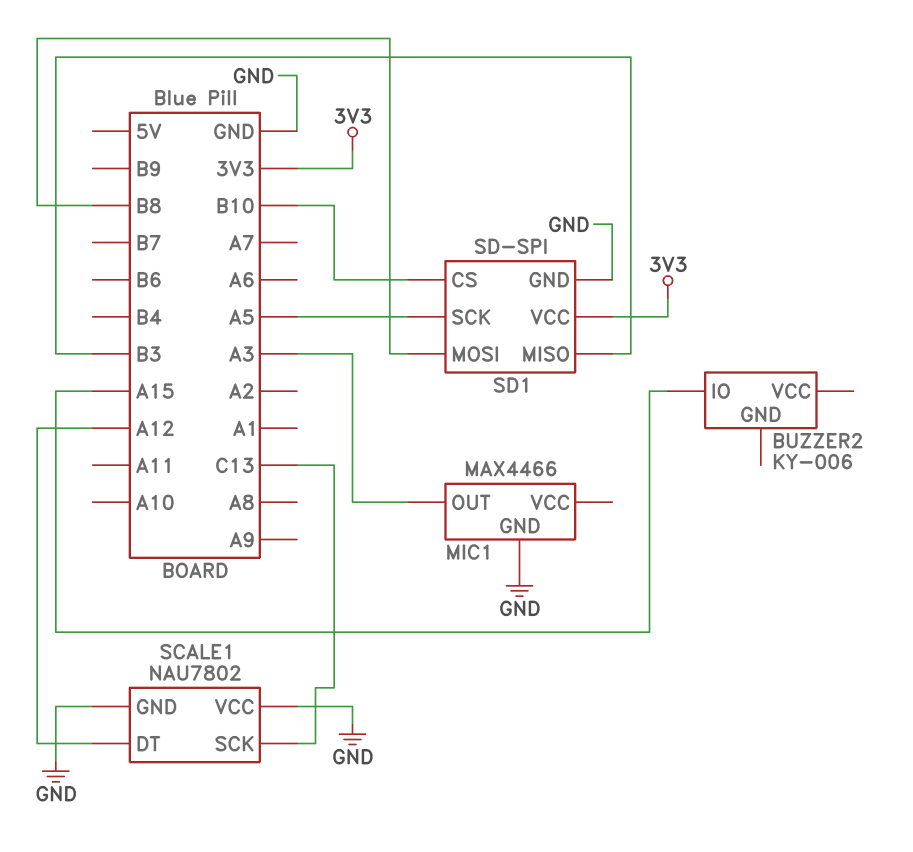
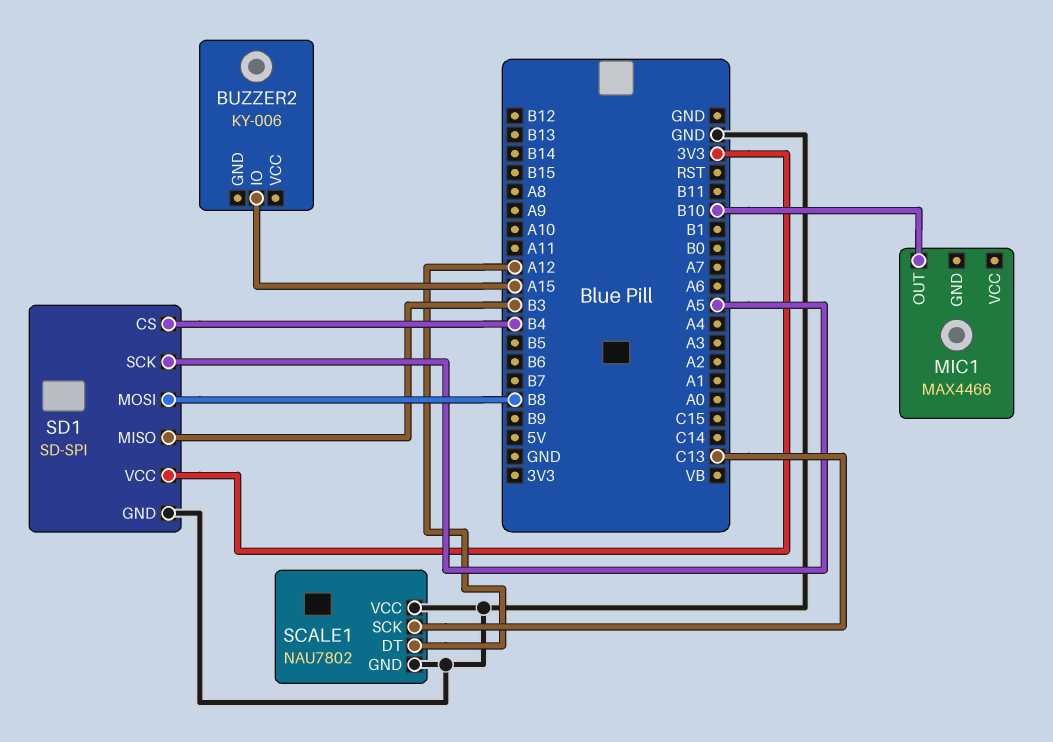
MIC1 pin GND: GND -> none
MIC1 pin OUT: A3 -> B10
SD1 pin CS: B10 -> B4

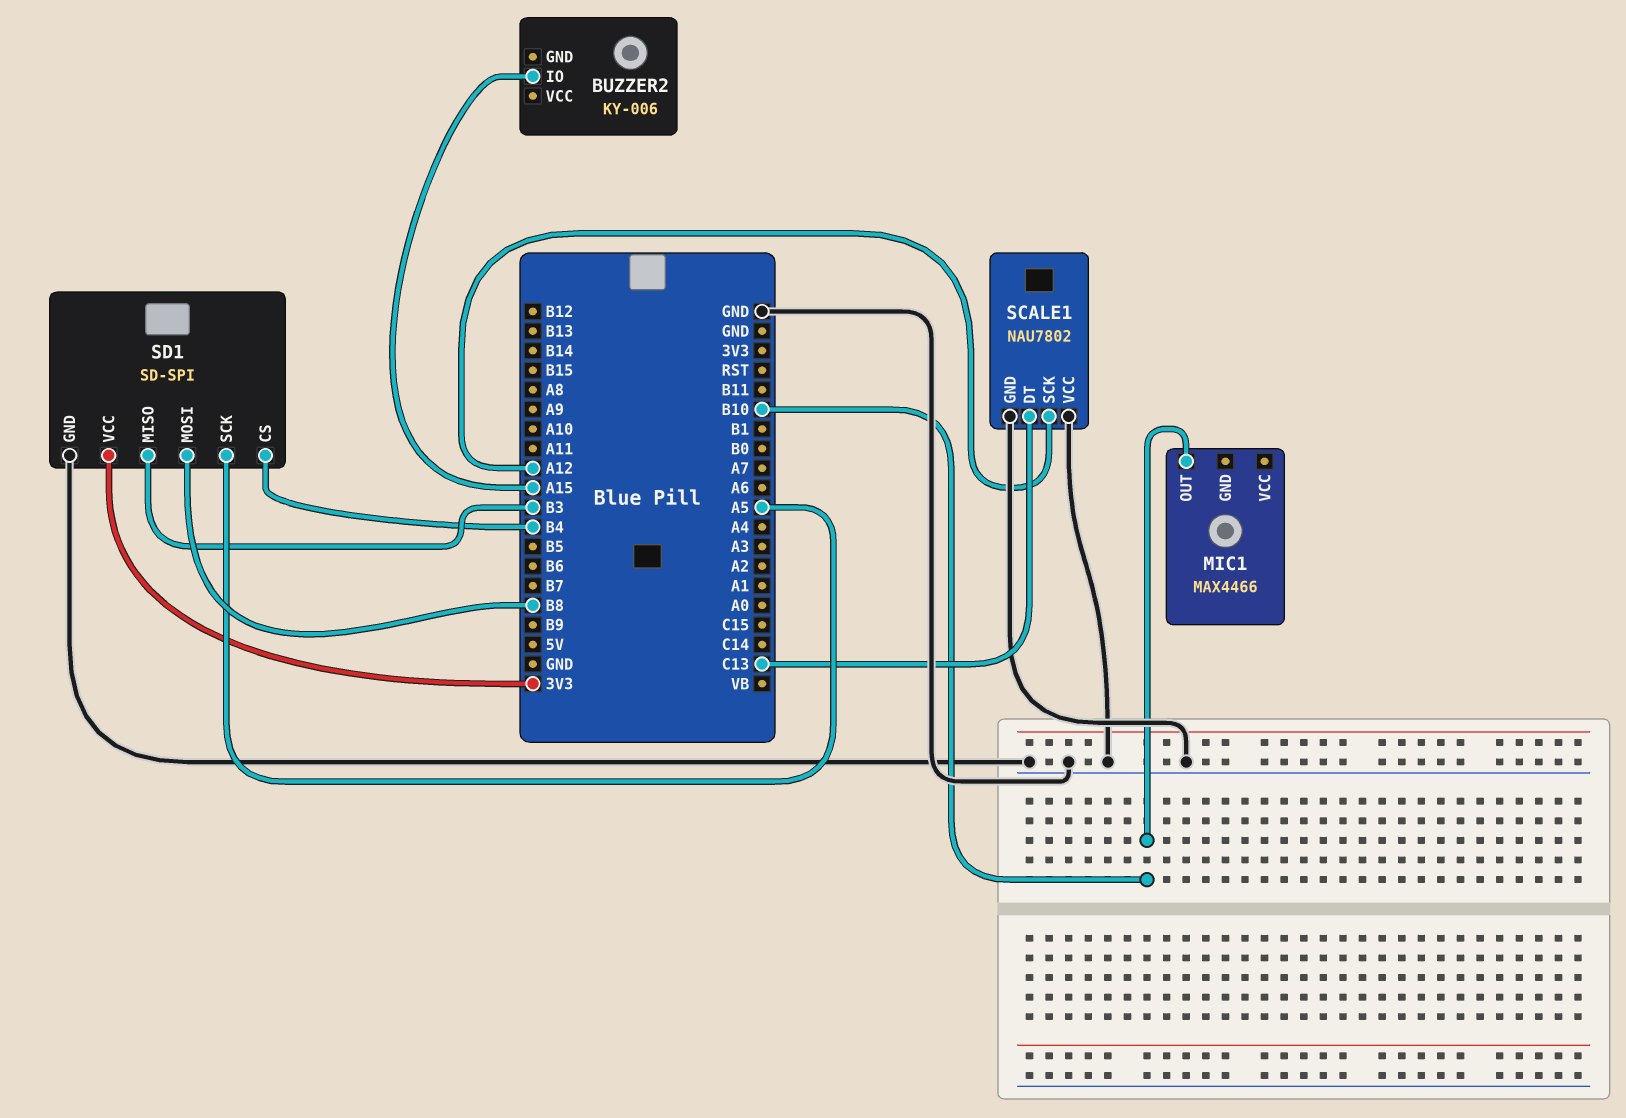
SCALE1 pin DT: A12 -> C13
SCALE1 pin SCK: C13 -> A12

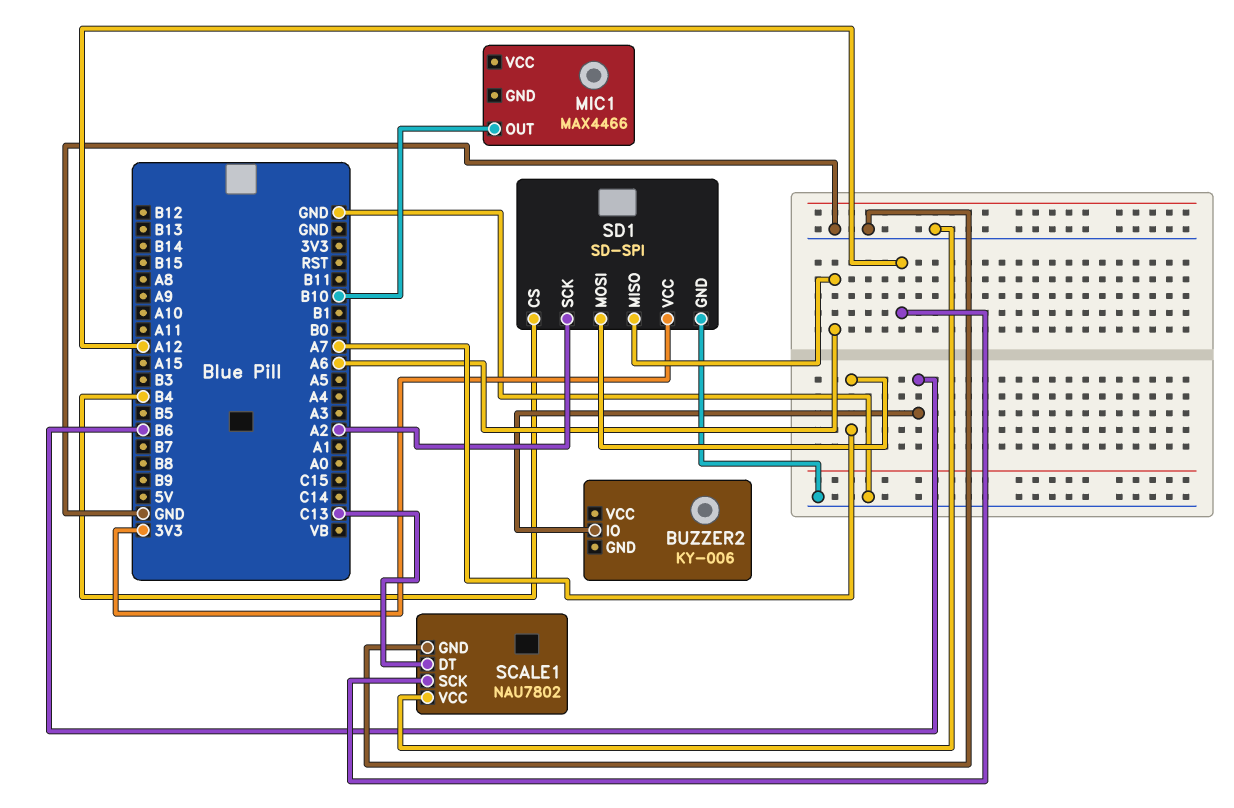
BUZZER2 pin IO: A15 -> B6
SD1 pin MISO: B3 -> A6
SD1 pin MOSI: B8 -> A7
SD1 pin SCK: A5 -> A2

